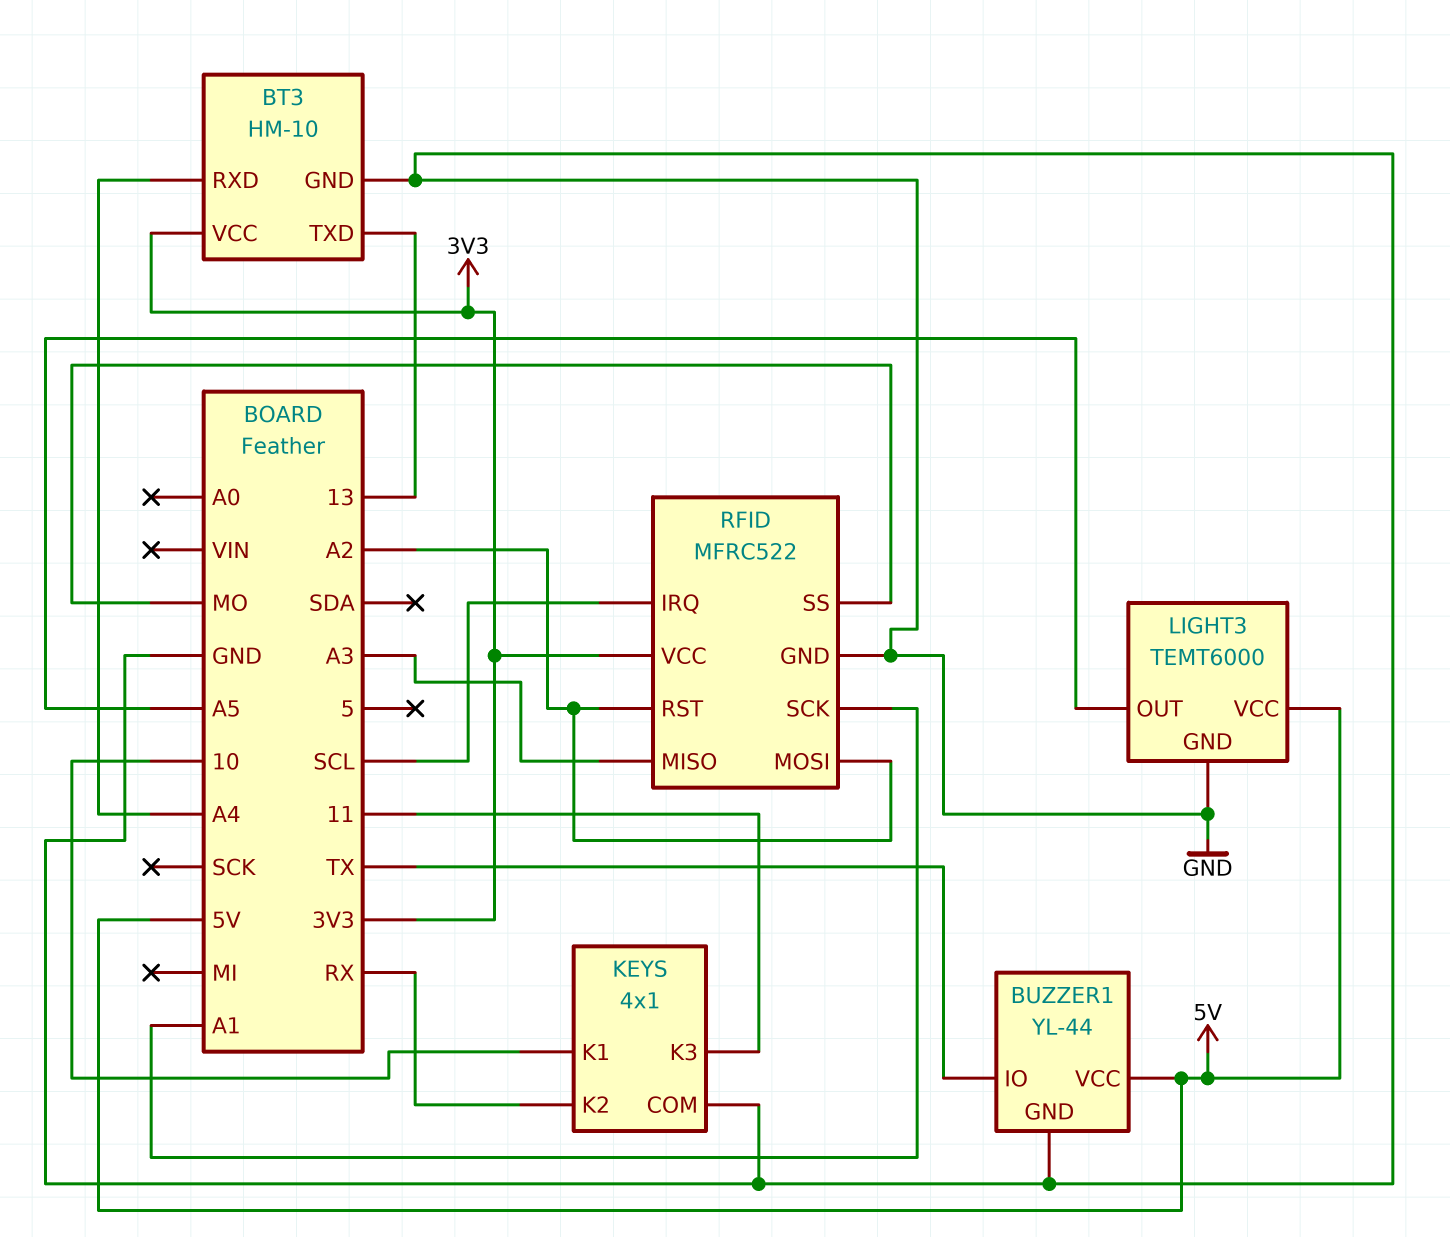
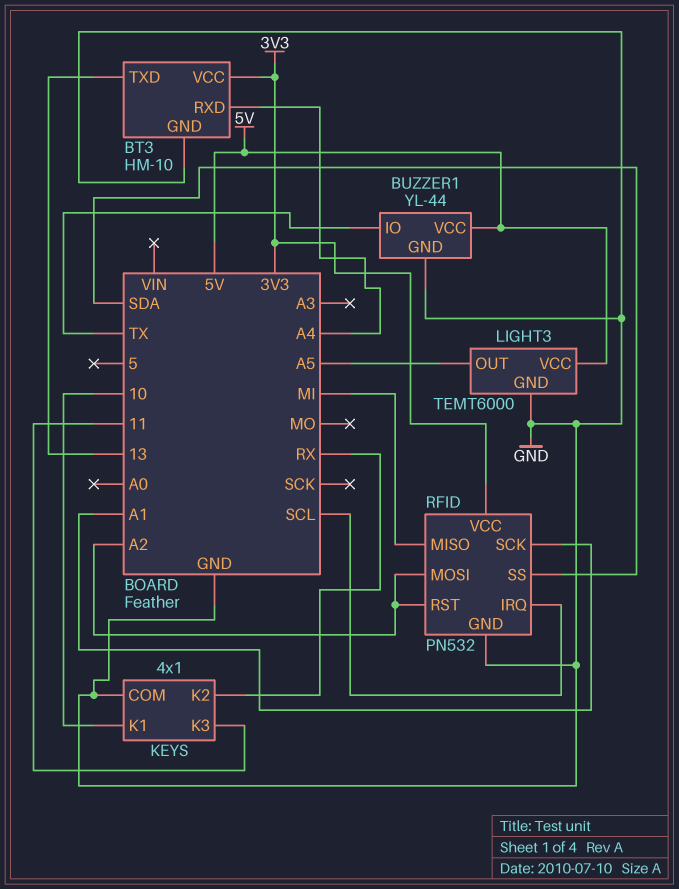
RFID: MFRC522 -> PN532
RFID pin MISO: A3 -> MI
RFID pin SS: MO -> SDA

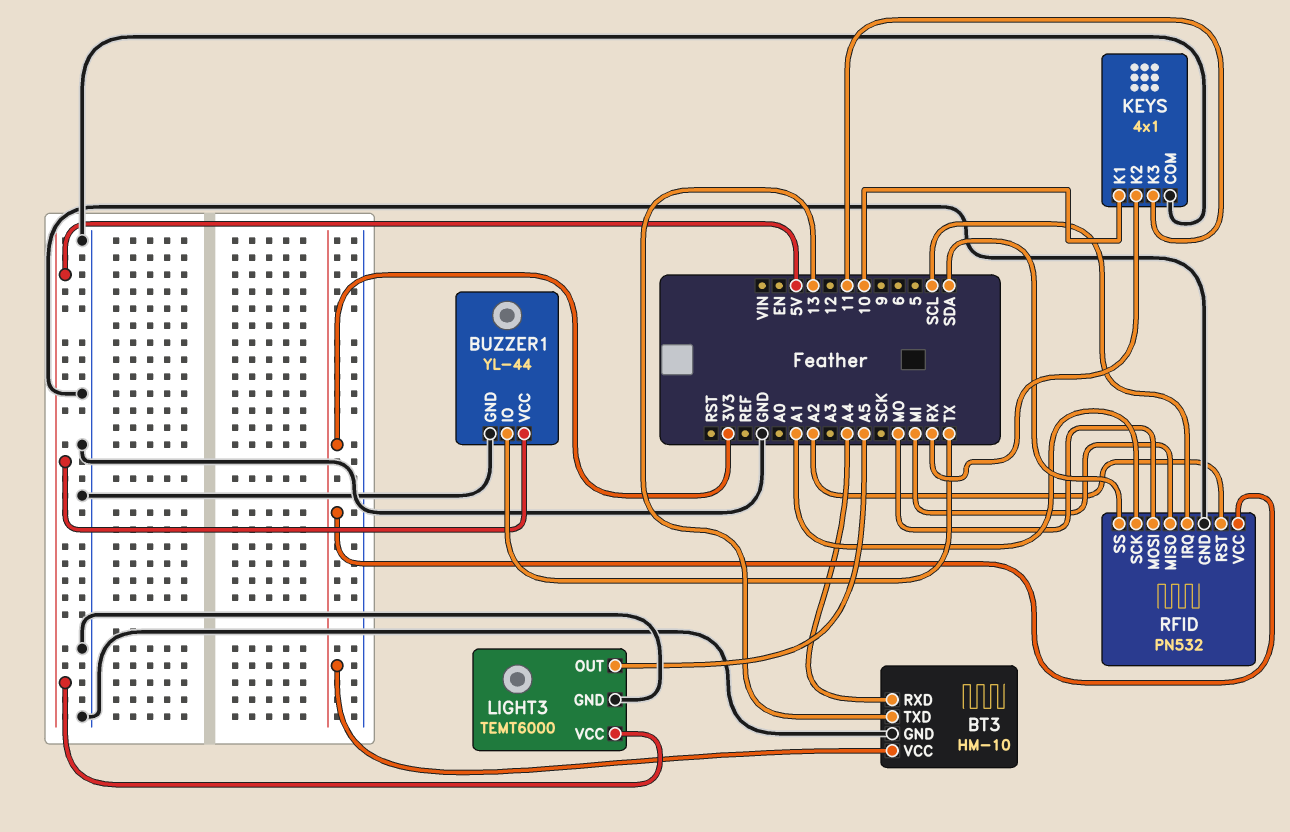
RFID pin MOSI: A2 -> MO

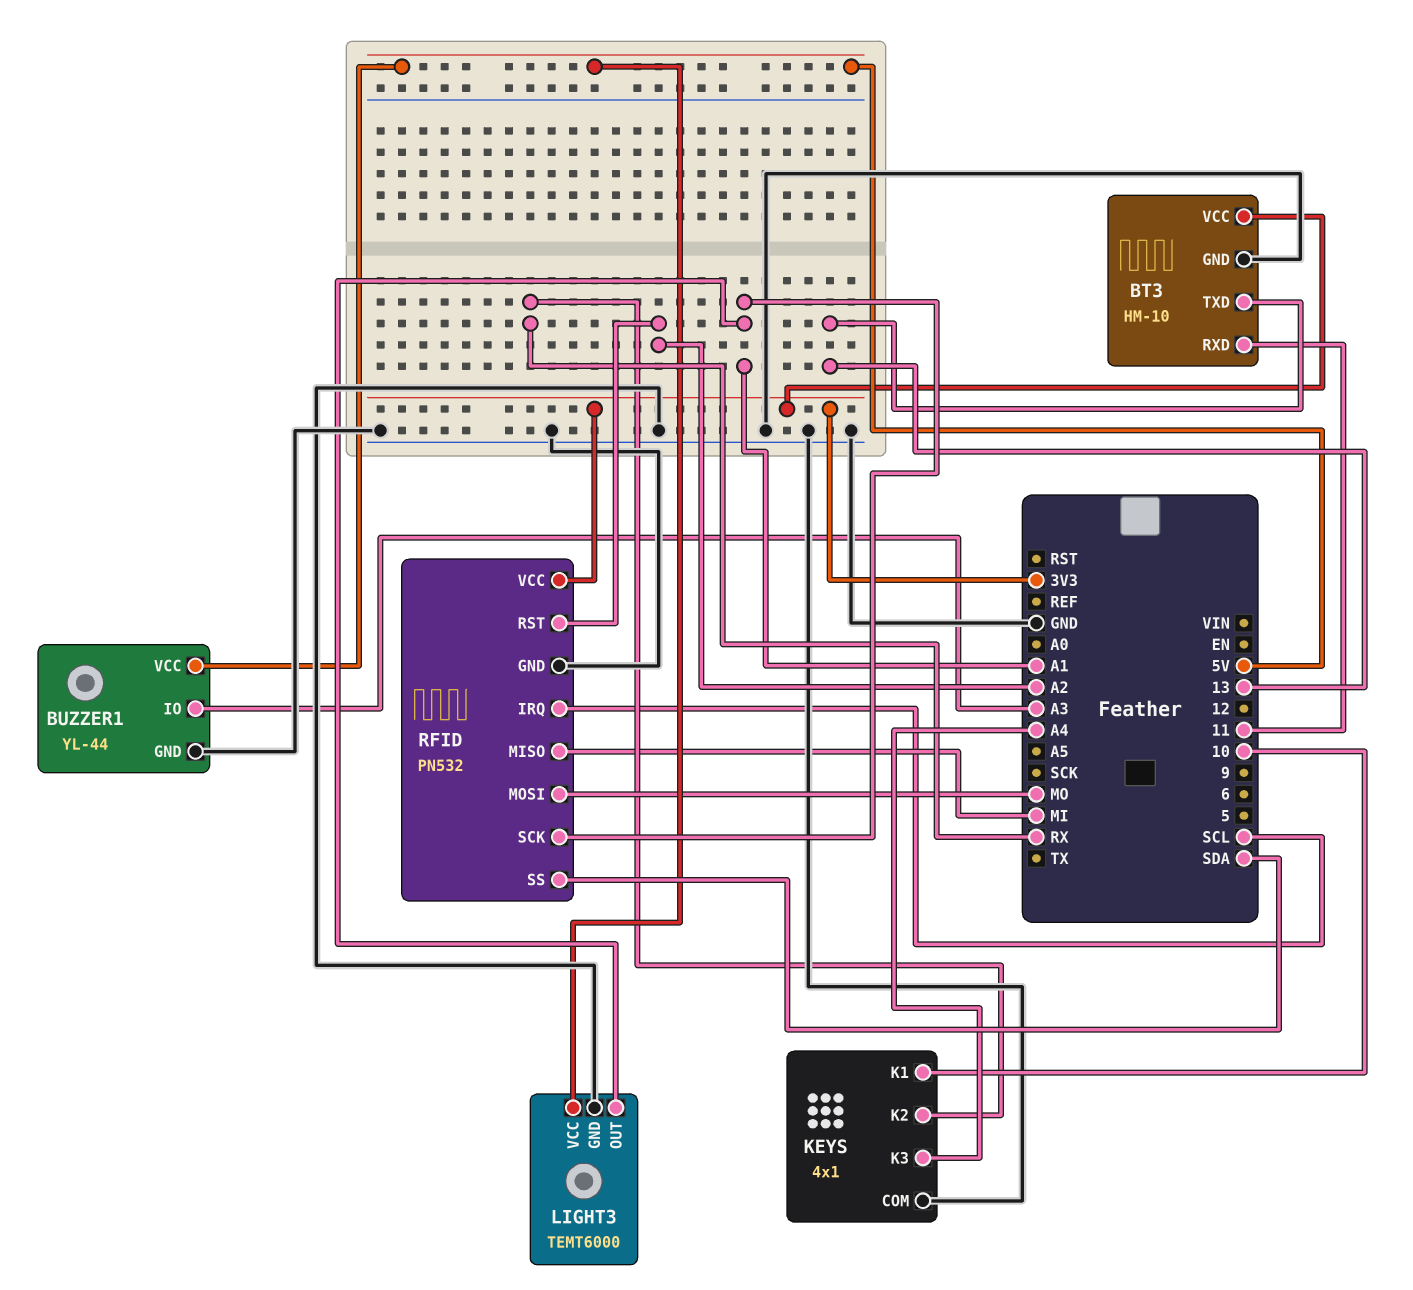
BT3 pin RXD: A4 -> 11
BUZZER1 pin IO: TX -> A3
KEYS pin K3: 11 -> A4
LIGHT3 pin OUT: A5 -> A1

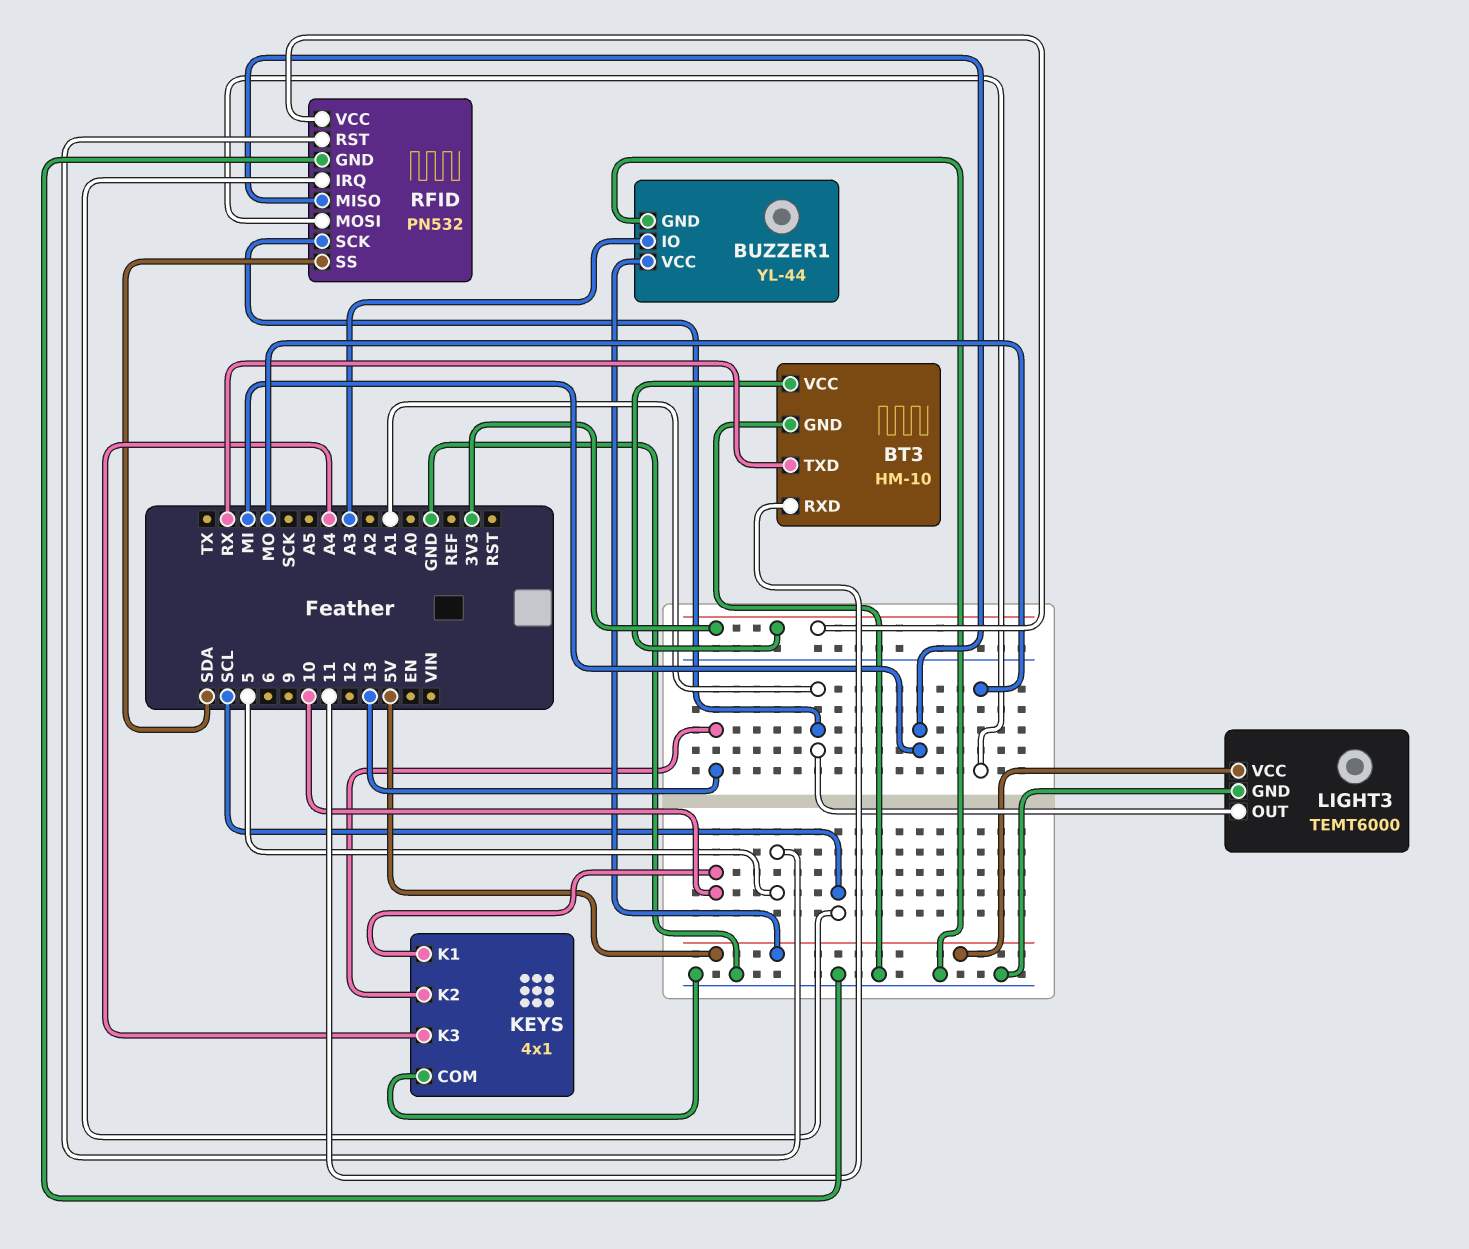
BT3 pin TXD: 13 -> RX
KEYS pin K2: RX -> 13
RFID pin RST: A2 -> 5

